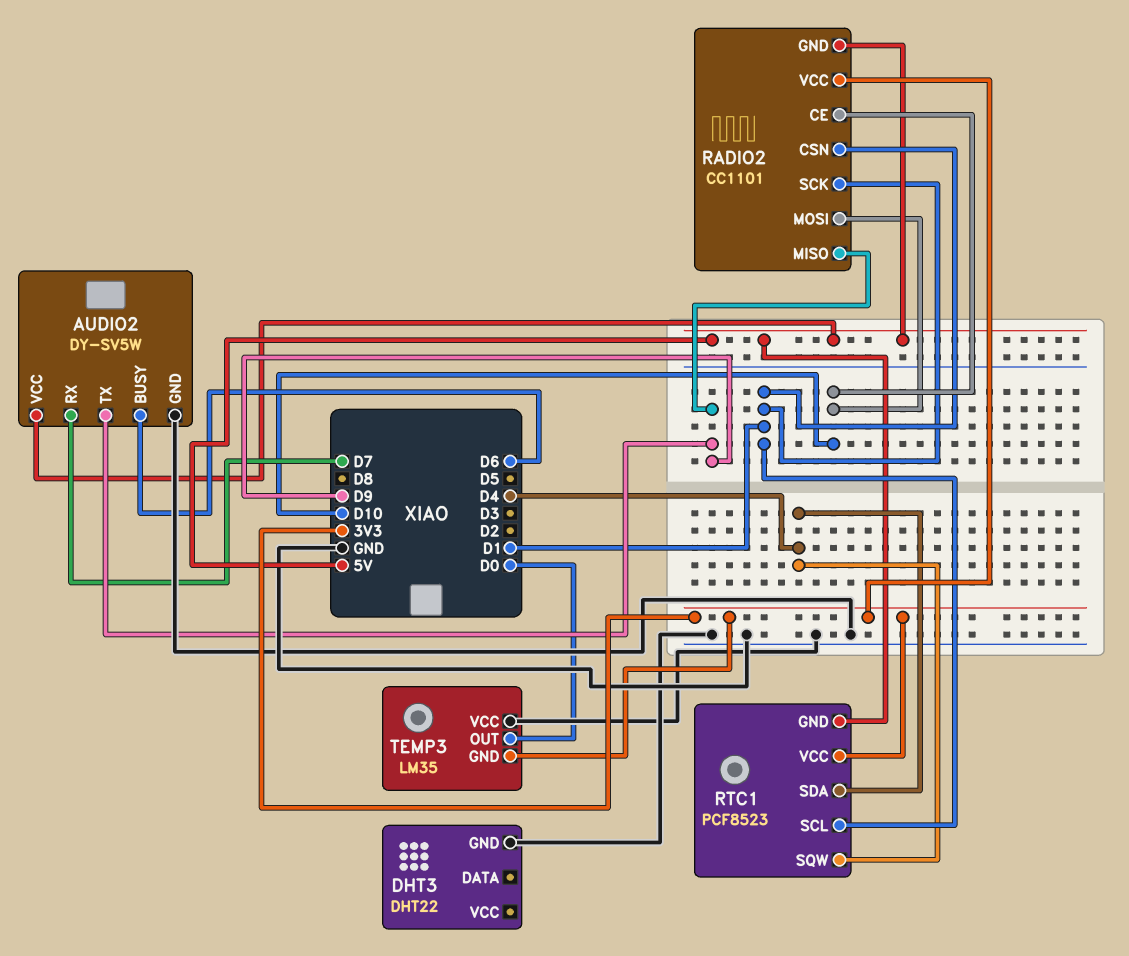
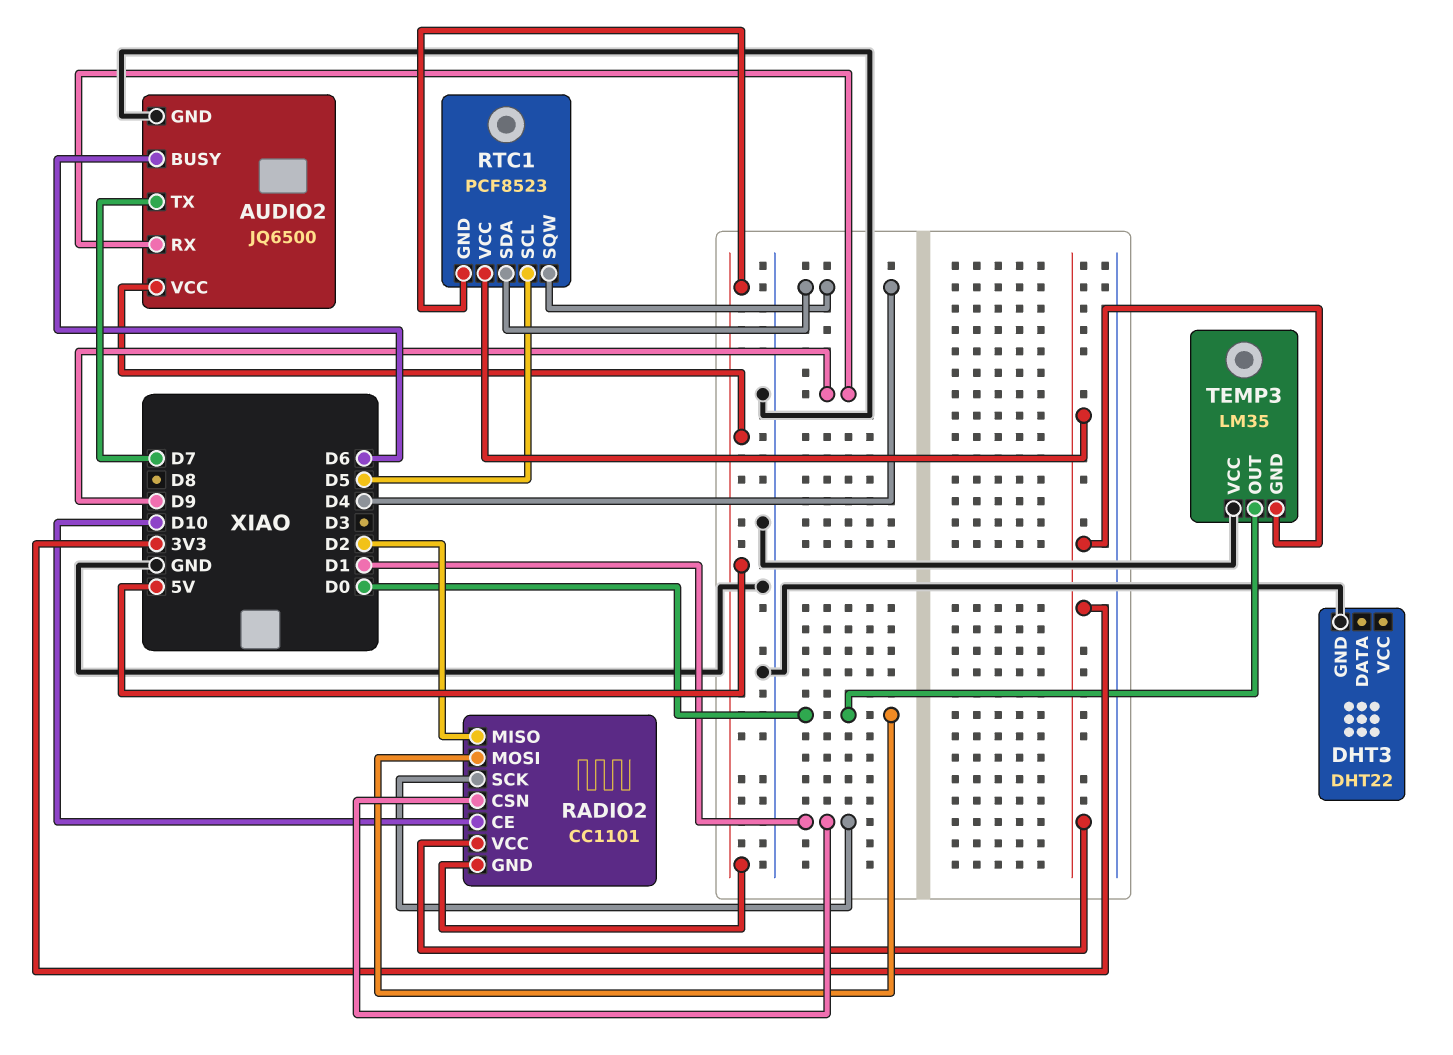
AUDIO2: DY-SV5W -> JQ6500
AUDIO2 pin RX: D7 -> D9
AUDIO2 pin TX: D9 -> D7
RADIO2 pin MISO: D9 -> D2
RADIO2 pin MOSI: D10 -> D0
RTC1 pin SCL: D1 -> D5

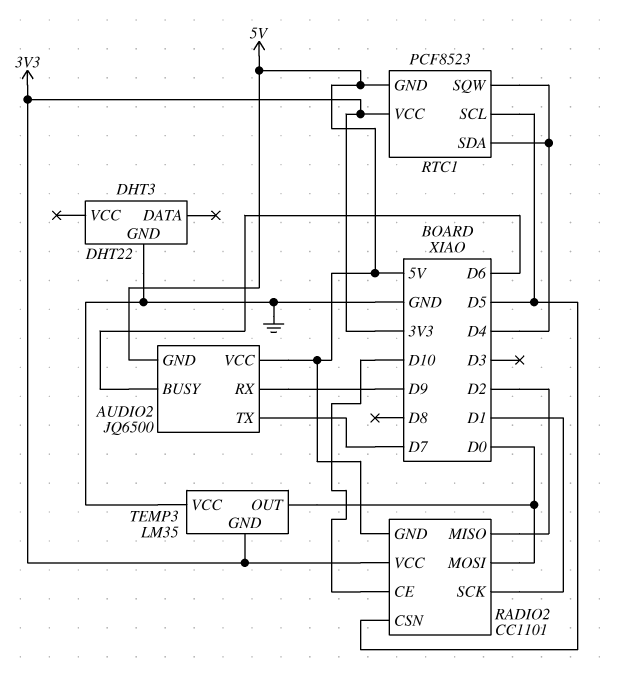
AUDIO2 pin GND: GND -> 5V
RADIO2 pin CSN: D1 -> D5

